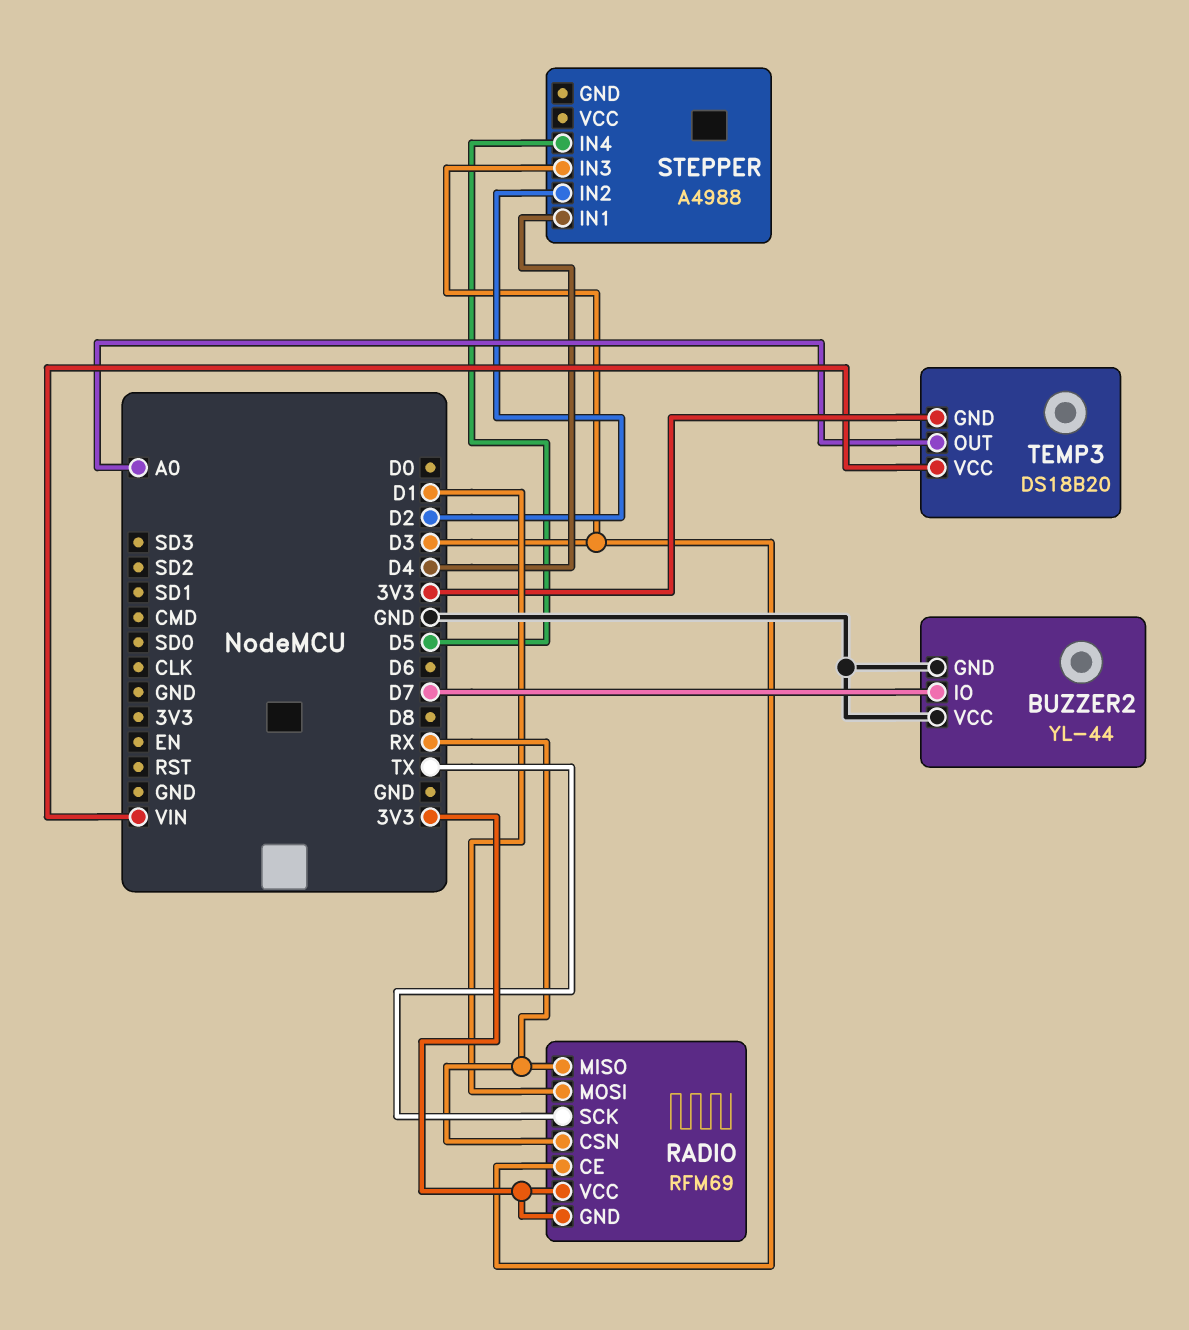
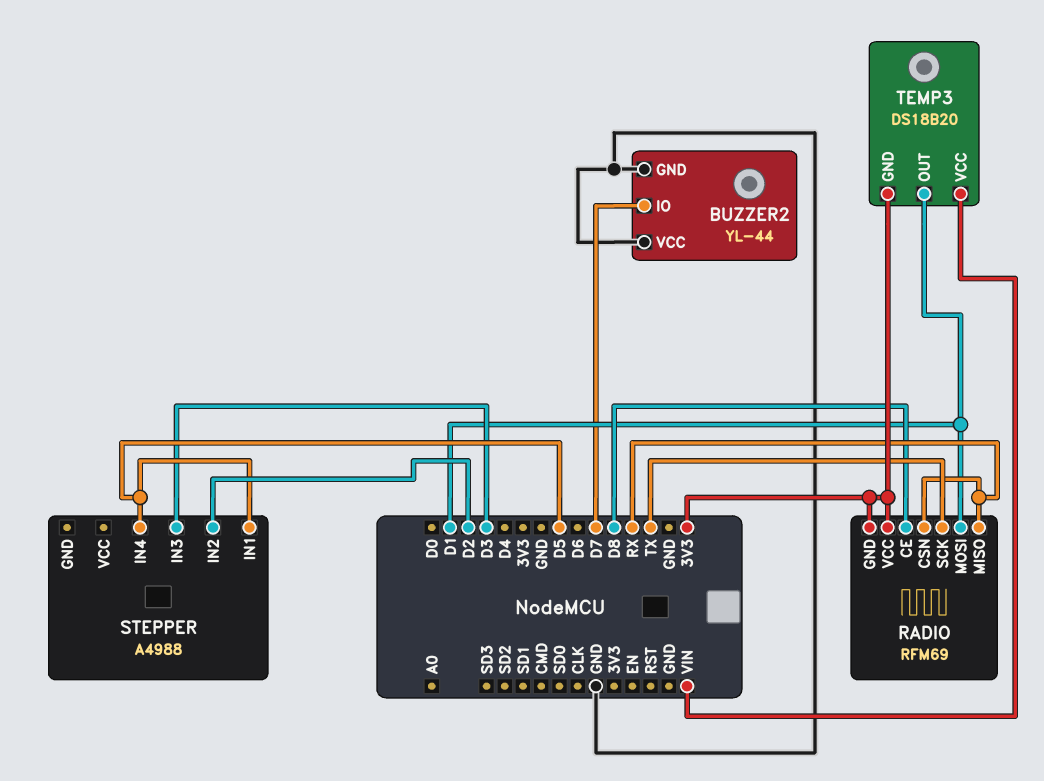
RADIO pin CE: D3 -> D8
STEPPER pin IN1: D4 -> D5
TEMP3 pin OUT: A0 -> D1

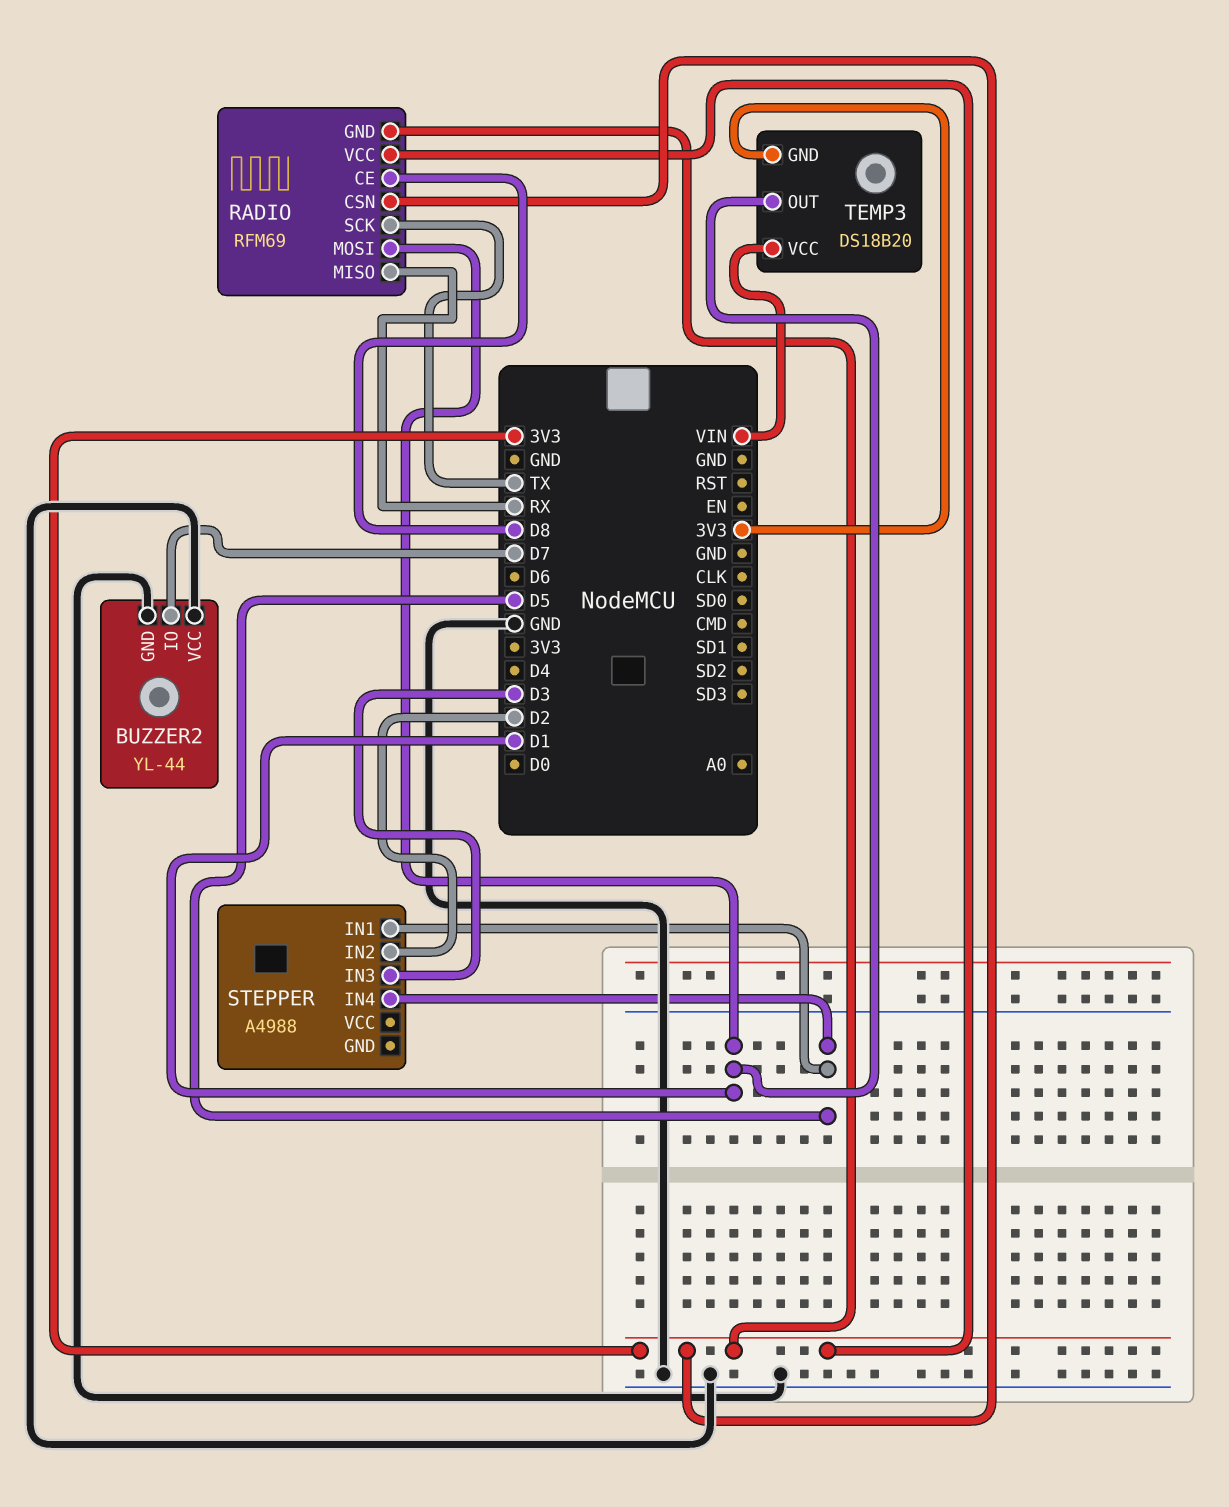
RADIO pin CSN: RX -> 3V3

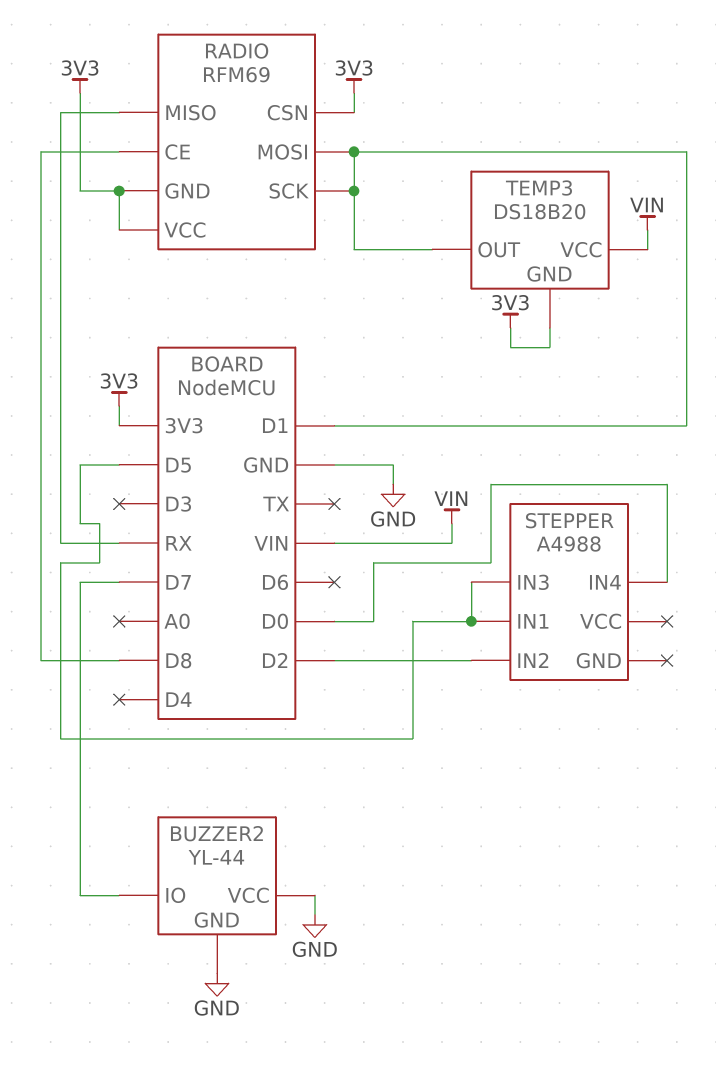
RADIO pin SCK: TX -> D1
STEPPER pin IN3: D3 -> D5
STEPPER pin IN4: D5 -> D0

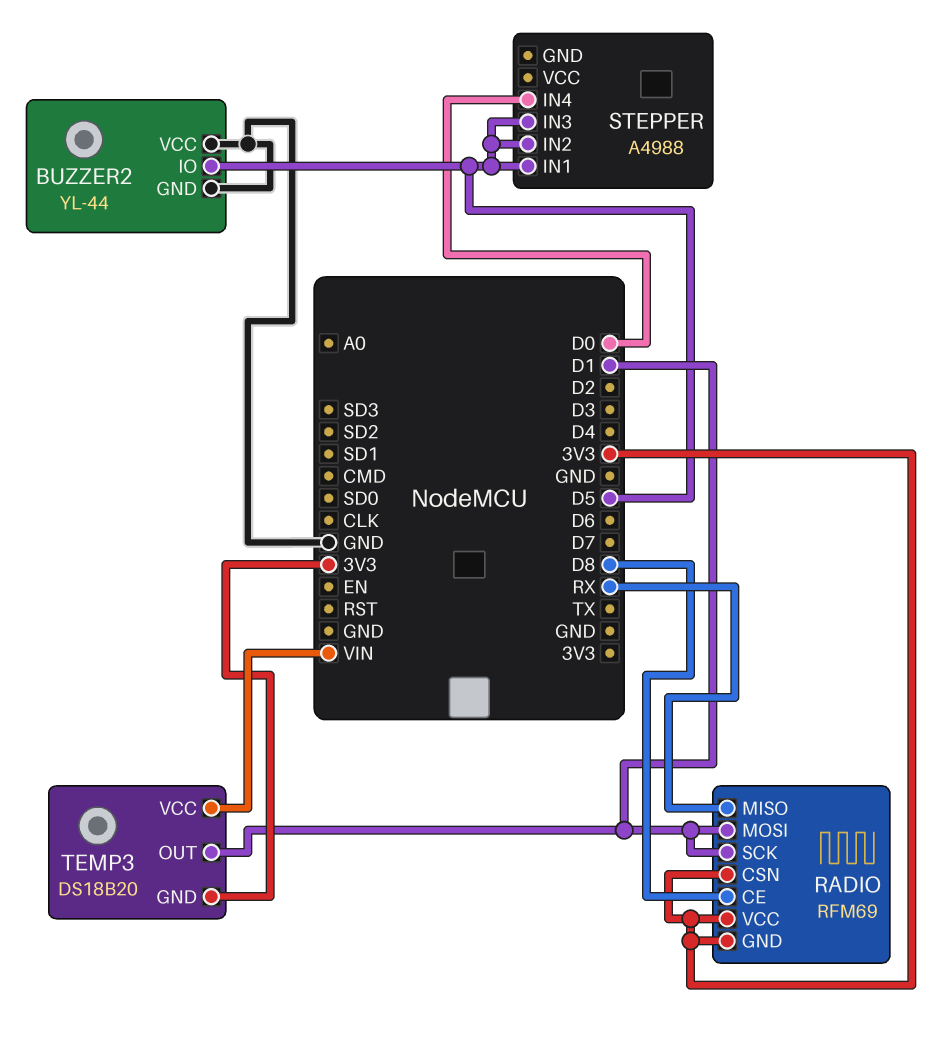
BUZZER2 pin IO: D7 -> D5
STEPPER pin IN2: D2 -> D5

